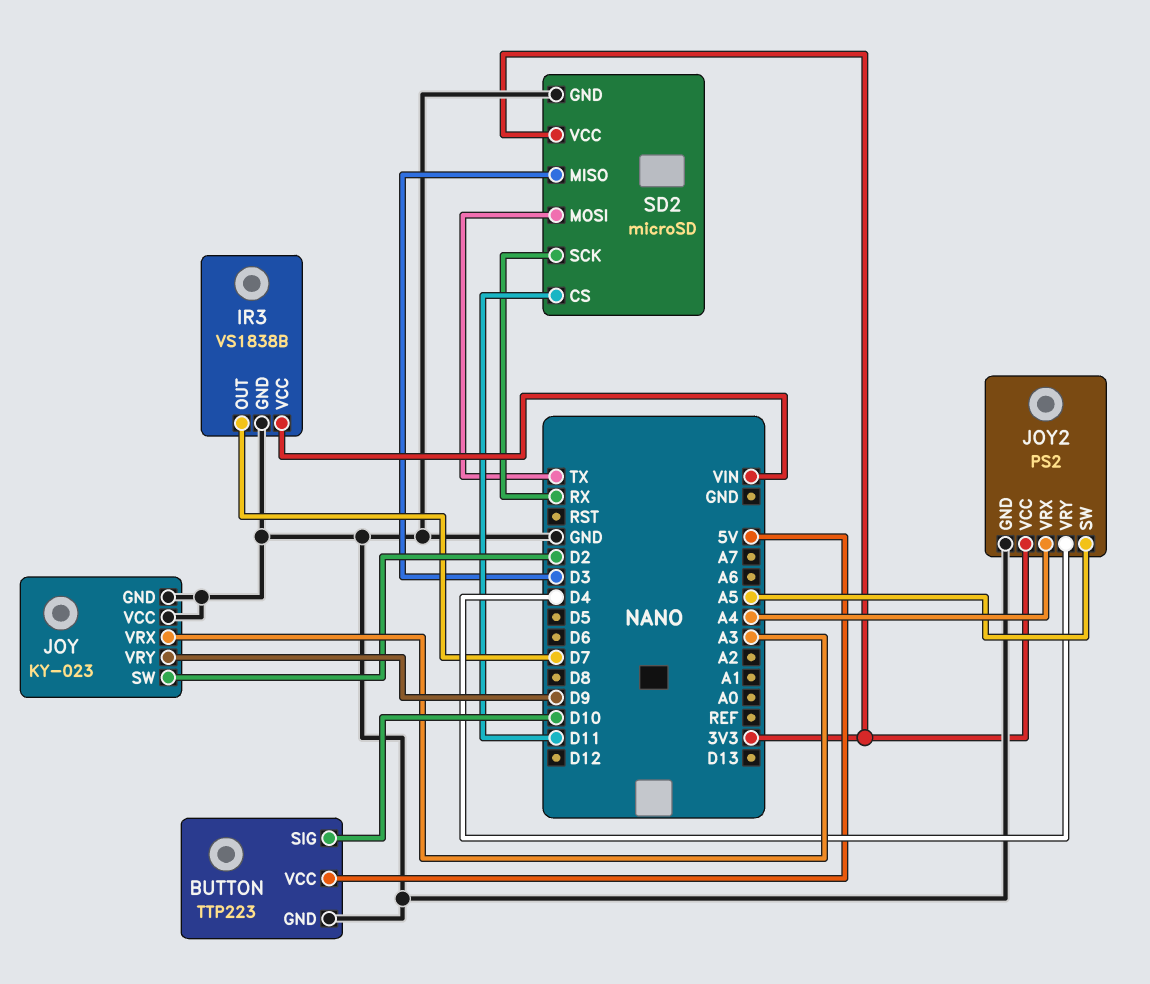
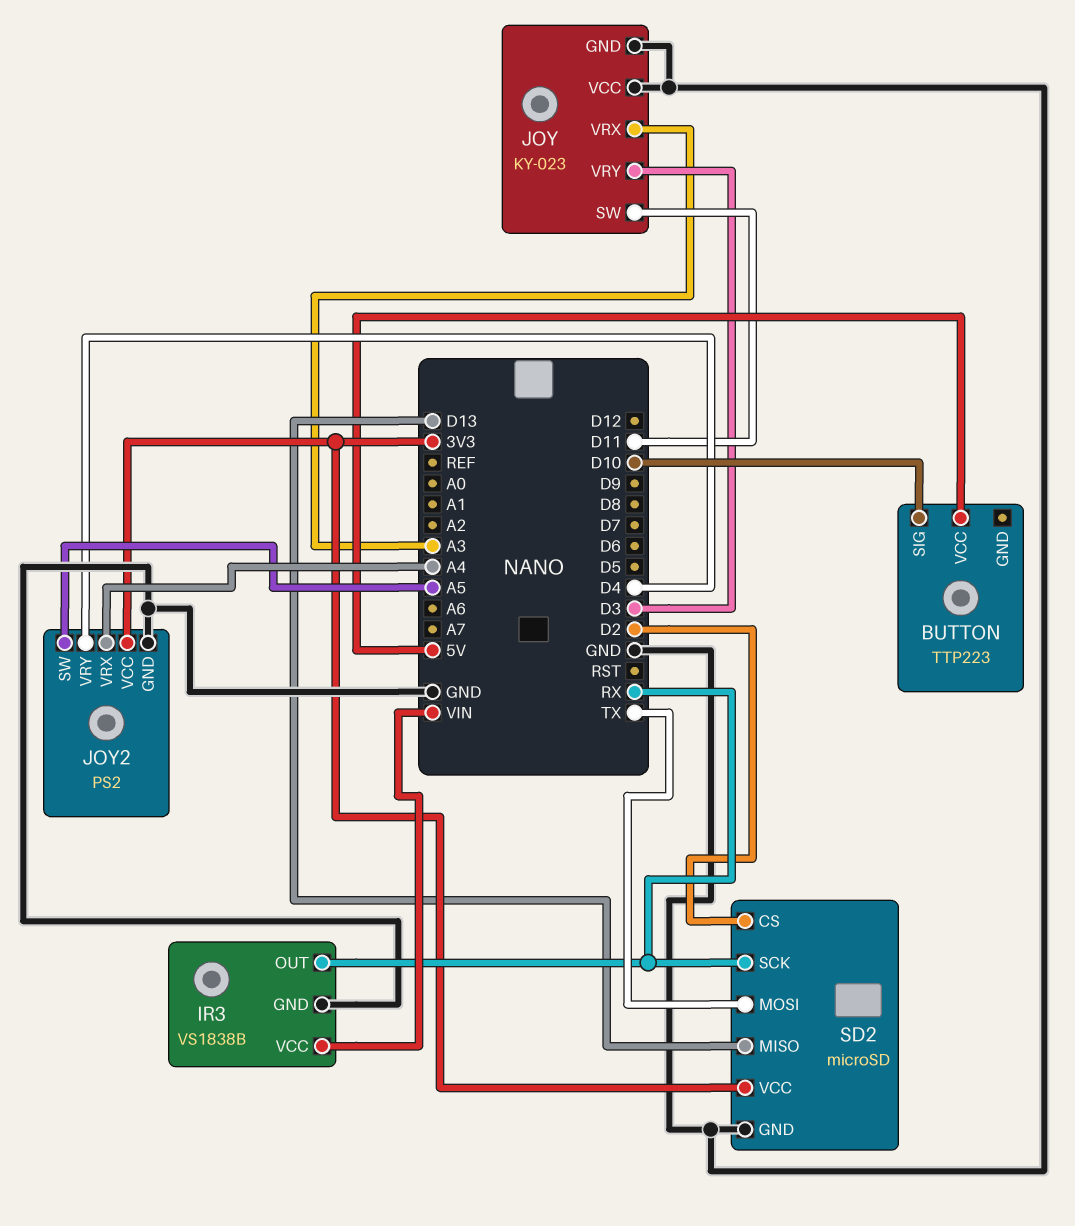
BUTTON pin GND: GND -> none
IR3 pin OUT: D7 -> RX
JOY pin SW: D2 -> D11
JOY pin VRY: D9 -> D3
SD2 pin CS: D11 -> D2
SD2 pin MISO: D3 -> D13

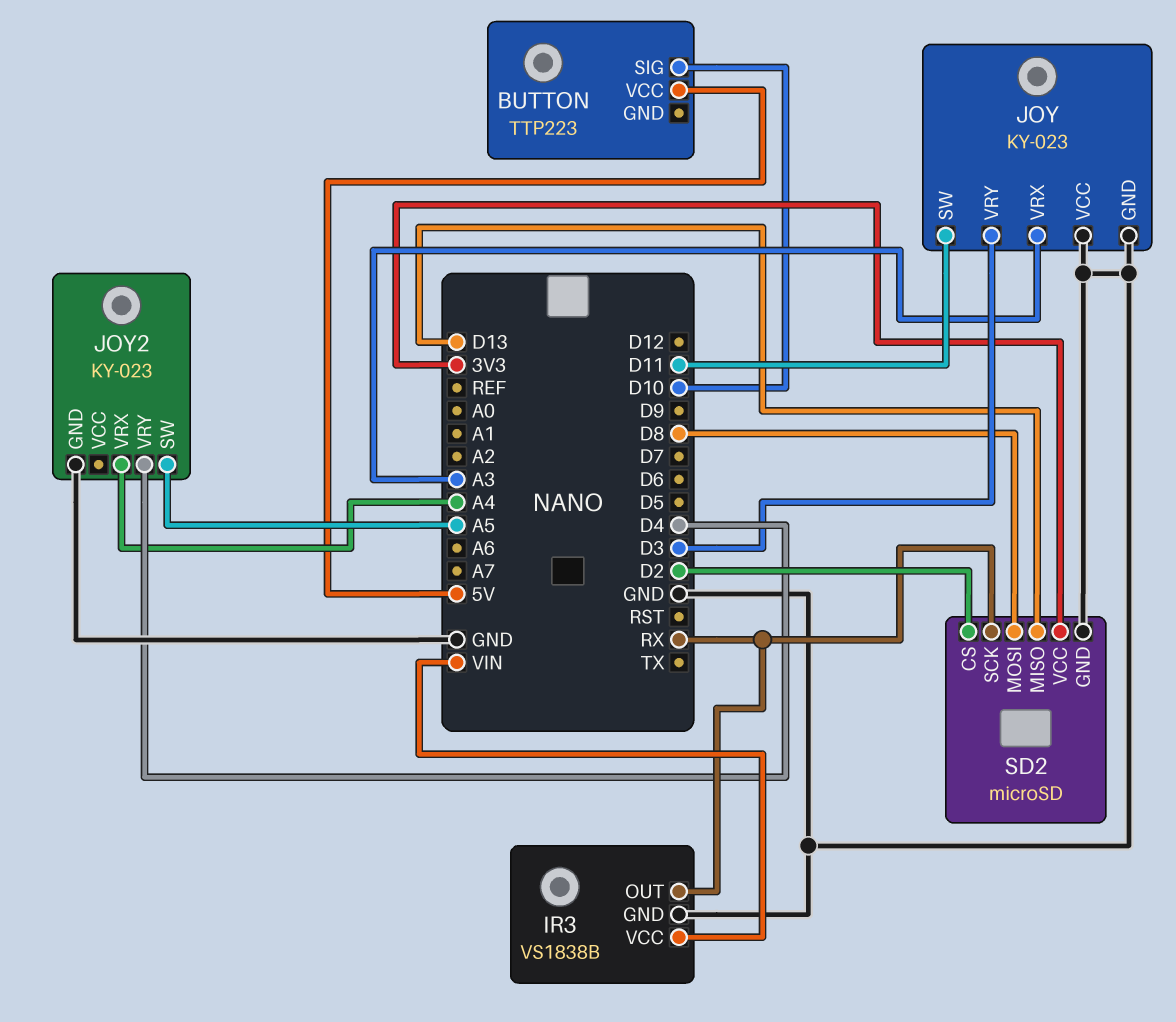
JOY2: PS2 -> KY-023
JOY2 pin VCC: 3V3 -> none
SD2 pin MOSI: TX -> D8

